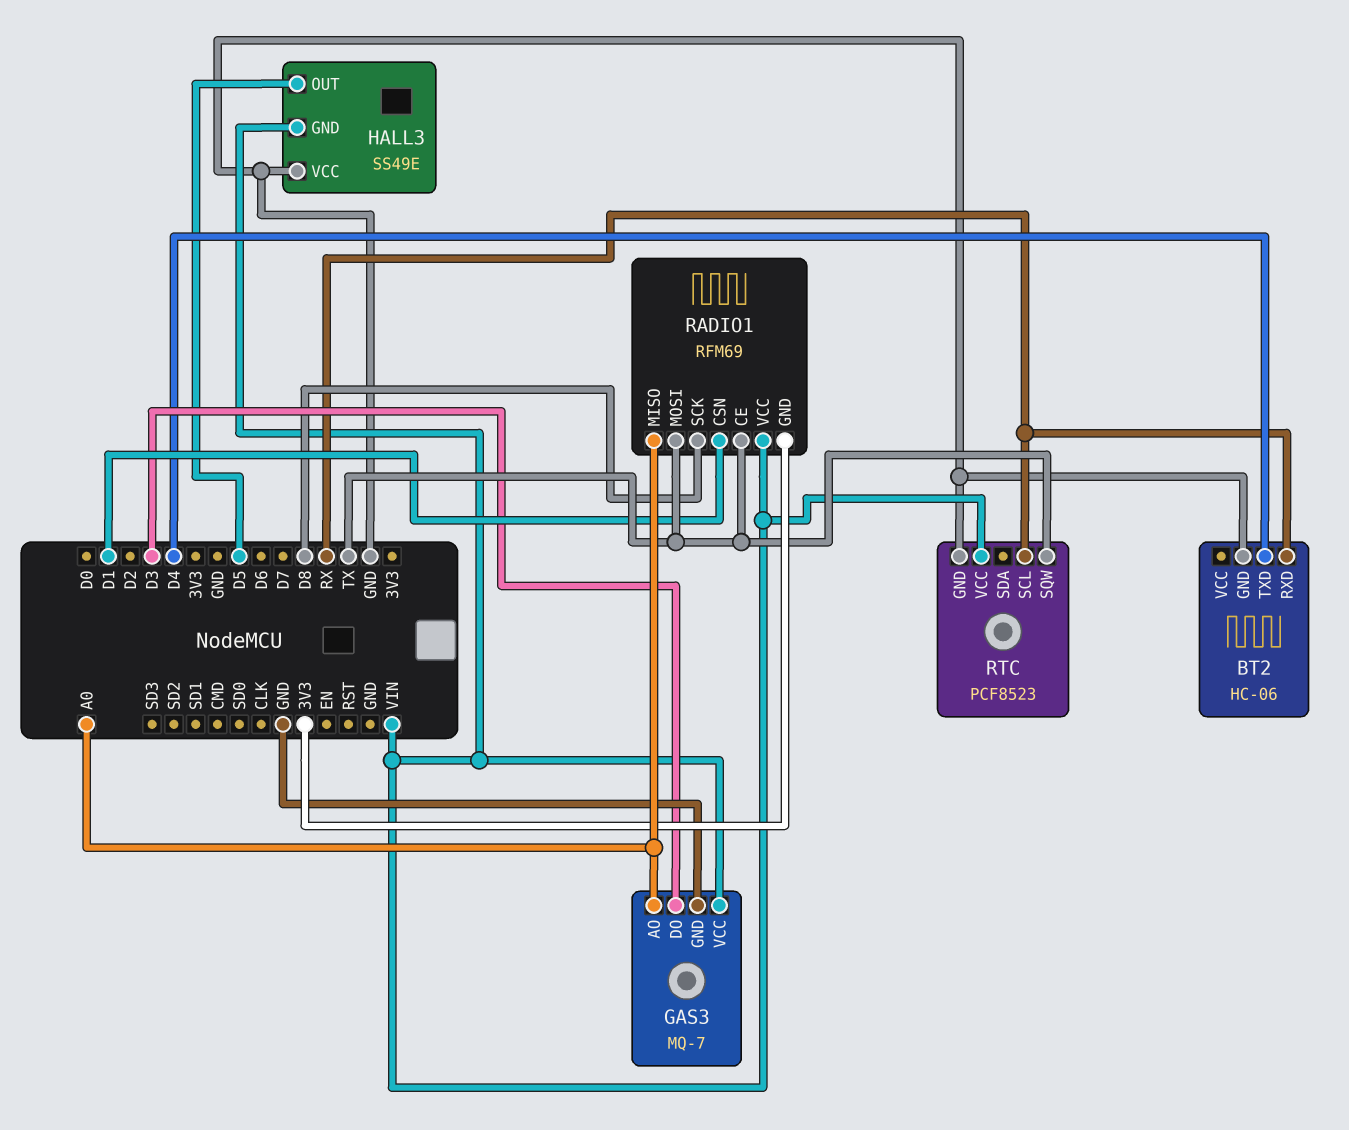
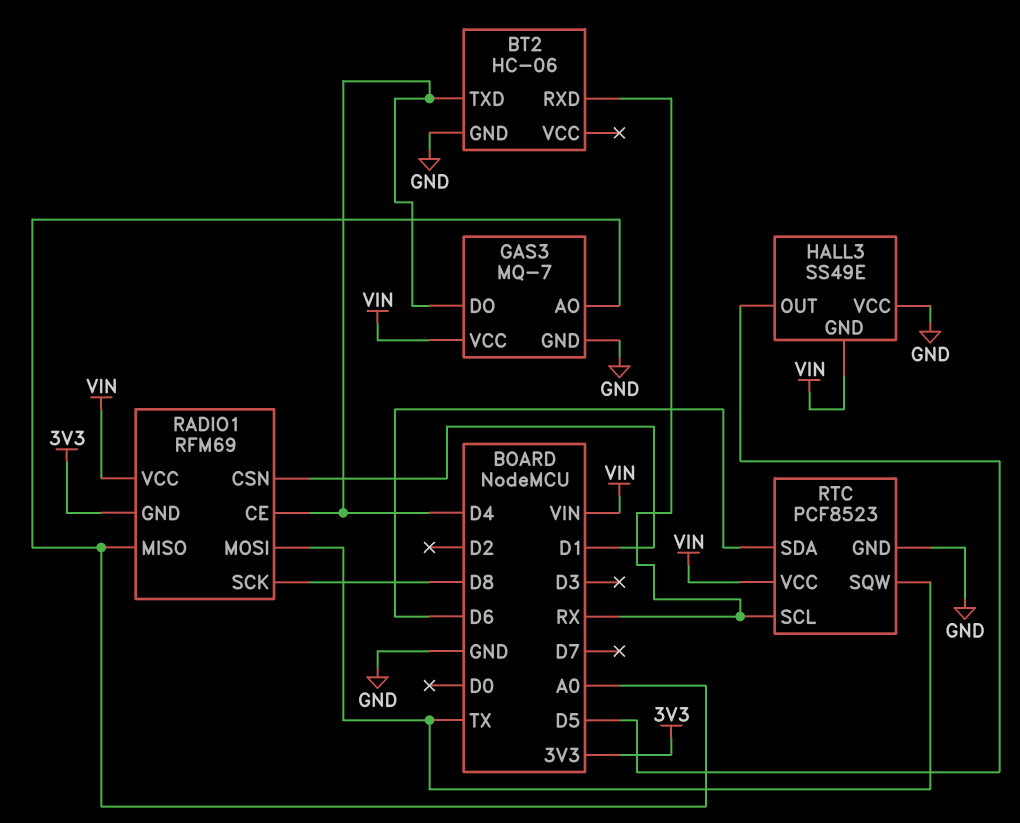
GAS3 pin DO: D3 -> D4
RADIO1 pin CE: TX -> D4
RTC pin SDA: none -> D6

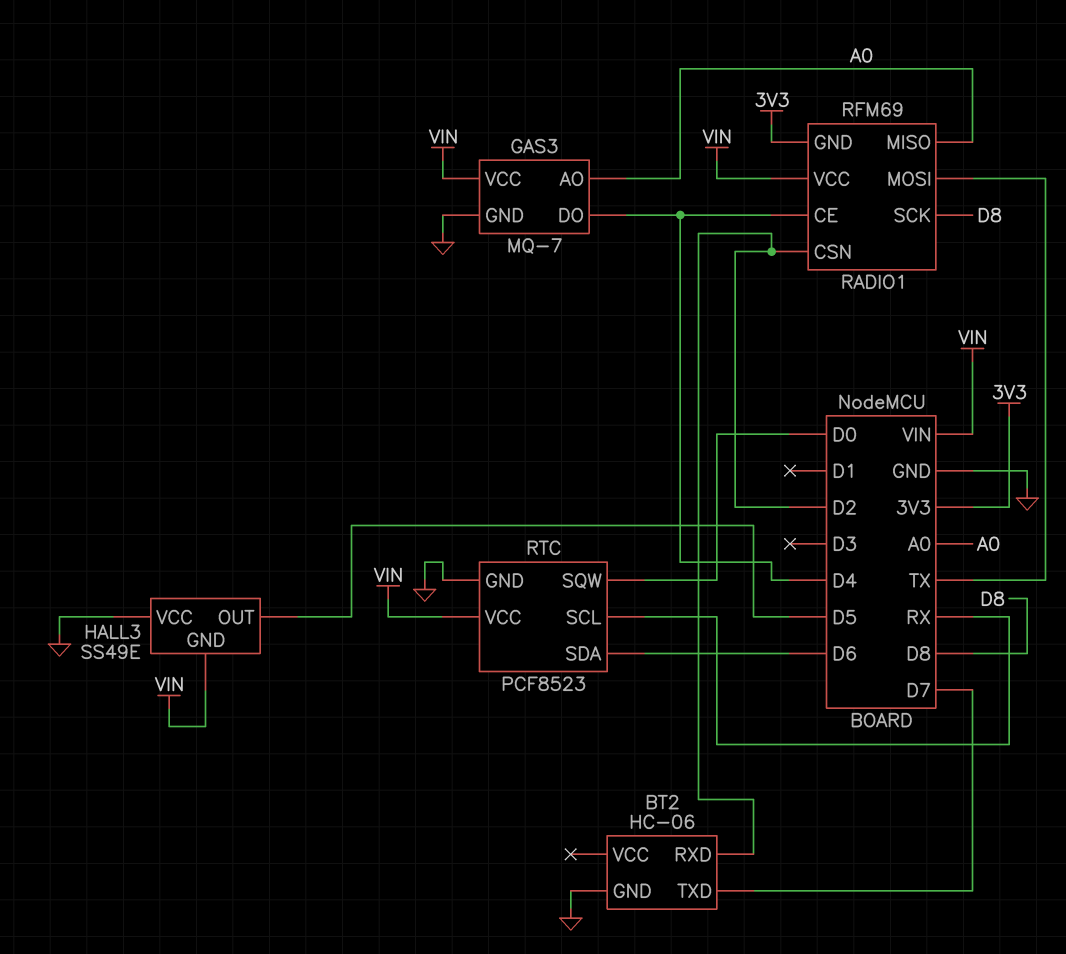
BT2 pin RXD: RX -> D2
BT2 pin TXD: D4 -> D7
RADIO1 pin CSN: D1 -> D2
RTC pin SQW: TX -> D0

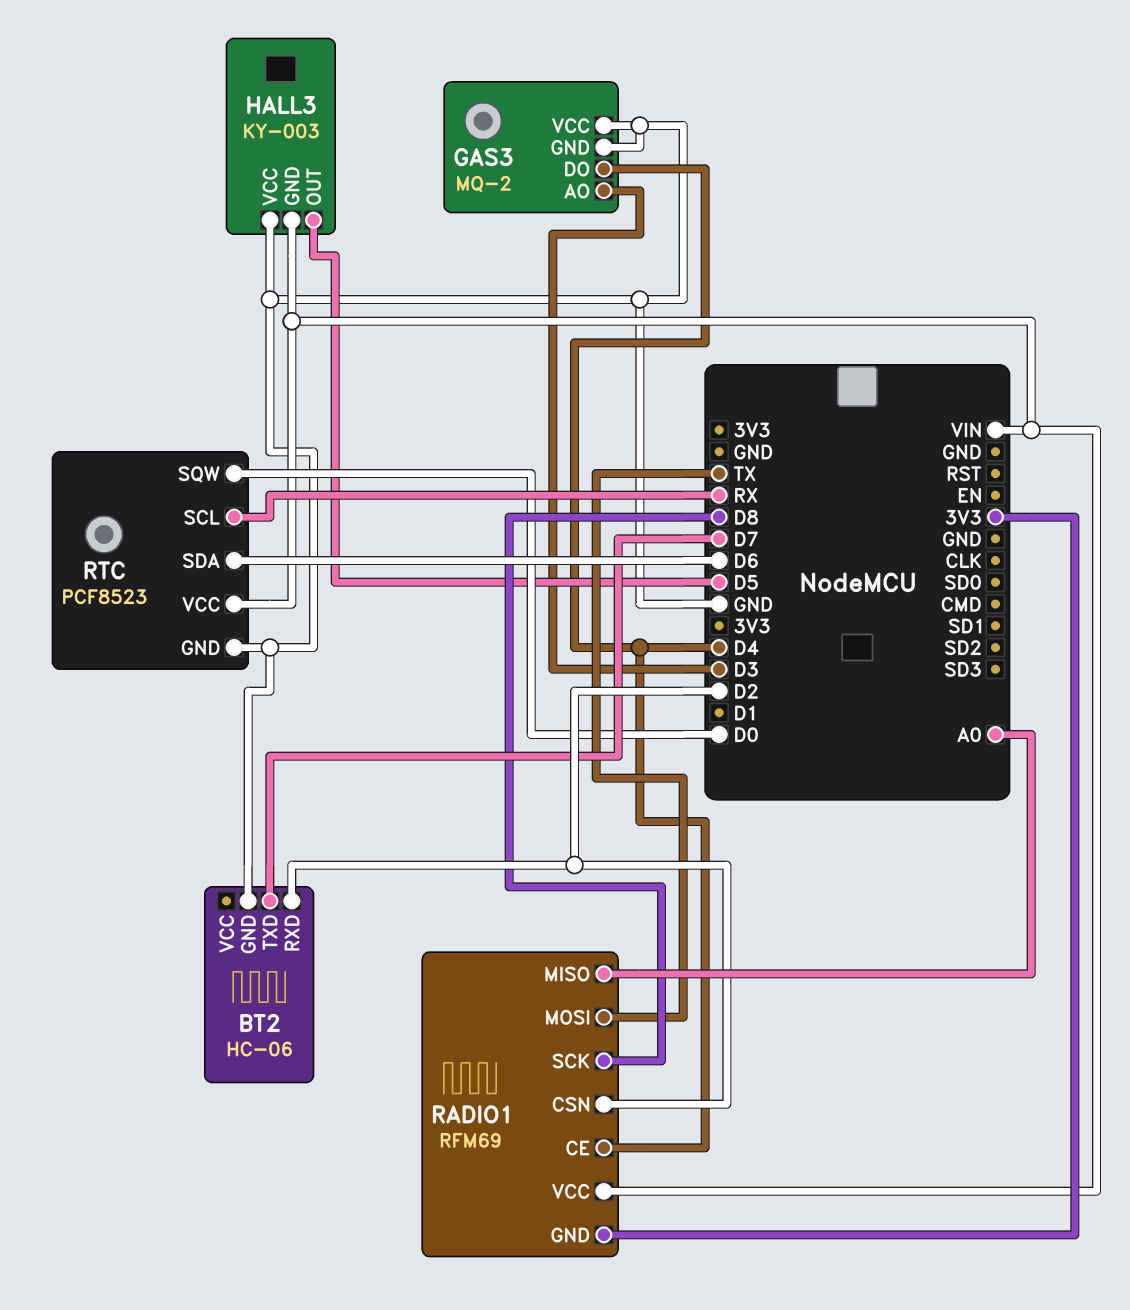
GAS3: MQ-7 -> MQ-2
GAS3 pin AO: A0 -> D3
GAS3 pin VCC: VIN -> GND
HALL3: SS49E -> KY-003

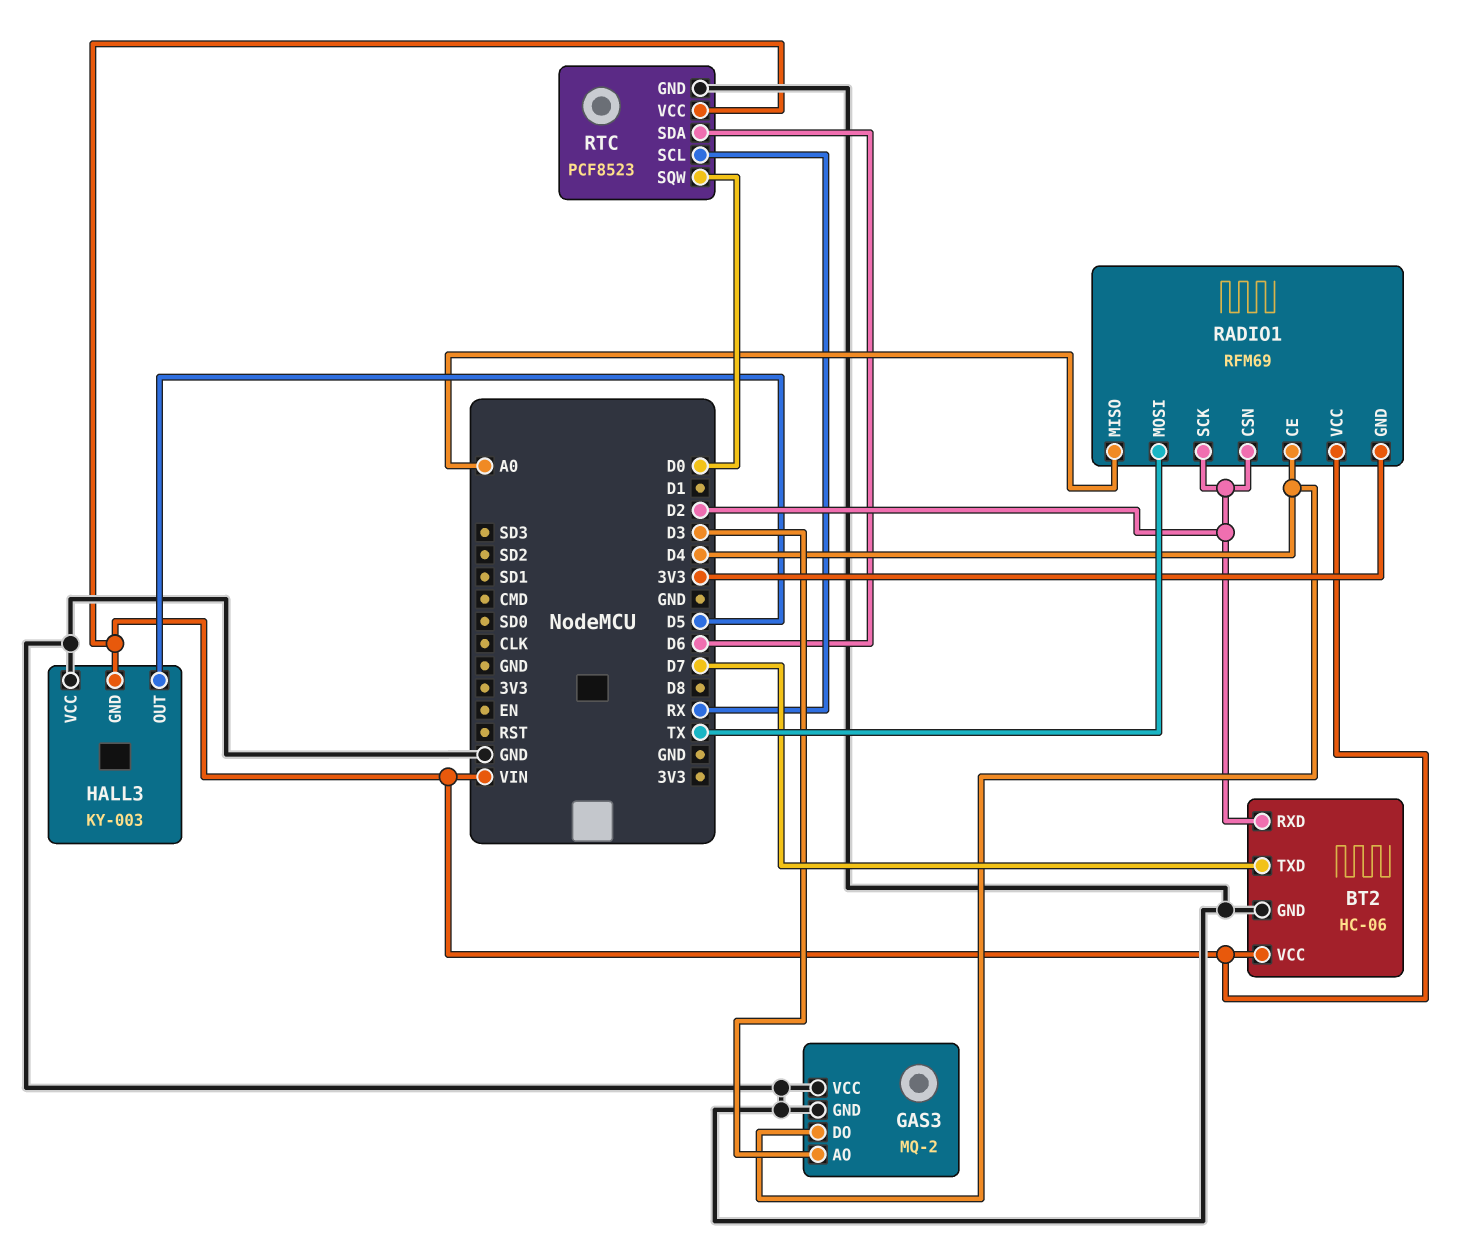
BT2 pin VCC: none -> VIN
RADIO1 pin SCK: D8 -> D2

